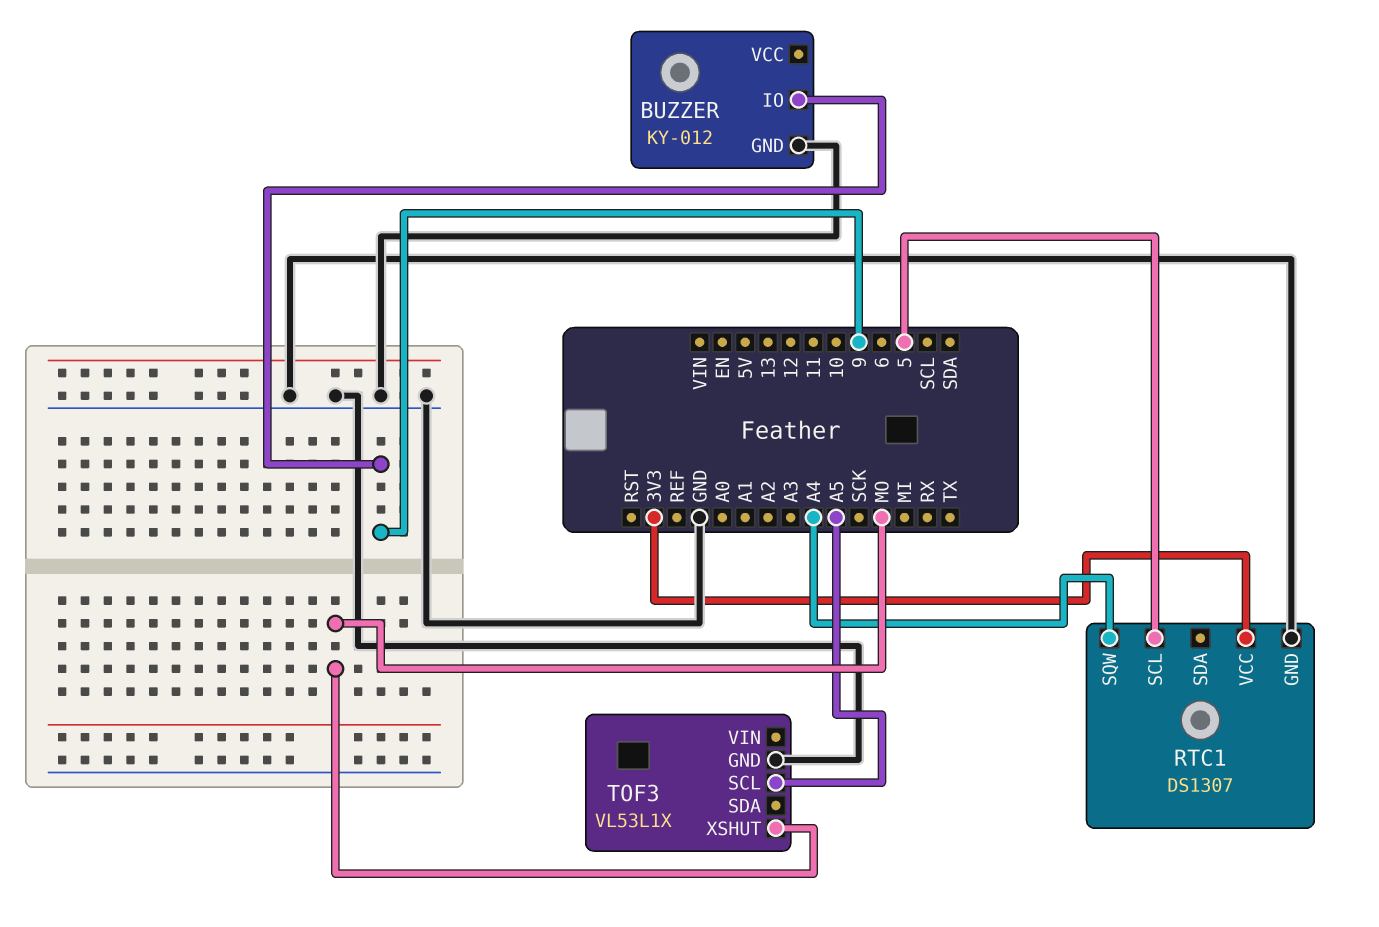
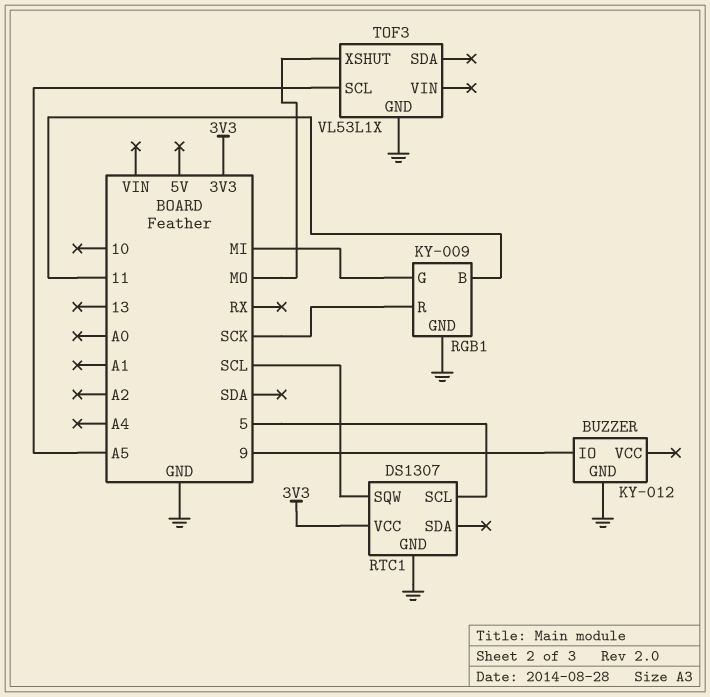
RGB1: none -> KY-009
RGB1 pin B: none -> 11
RGB1 pin G: none -> MI
RGB1 pin GND: none -> GND
RGB1 pin R: none -> SCK
RTC1 pin SQW: A4 -> SCL

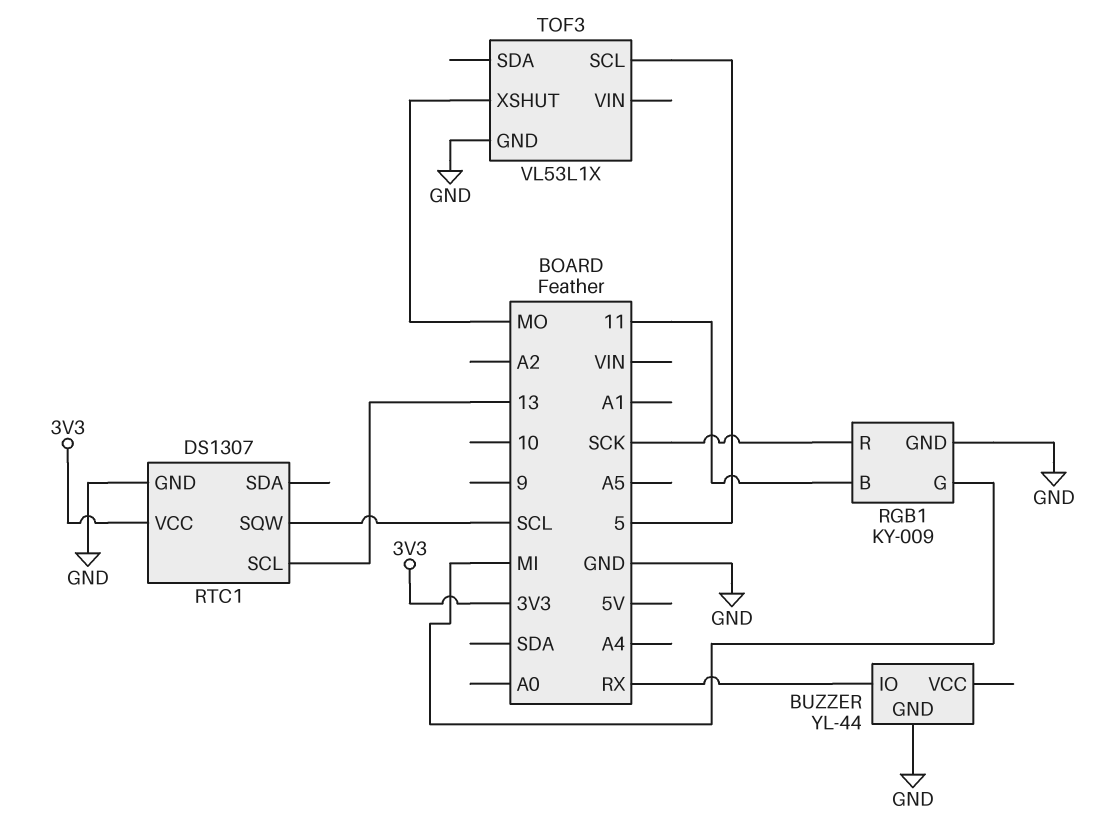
BUZZER: KY-012 -> YL-44
BUZZER pin IO: 9 -> RX
RTC1 pin SCL: 5 -> 13
TOF3 pin SCL: A5 -> 5

